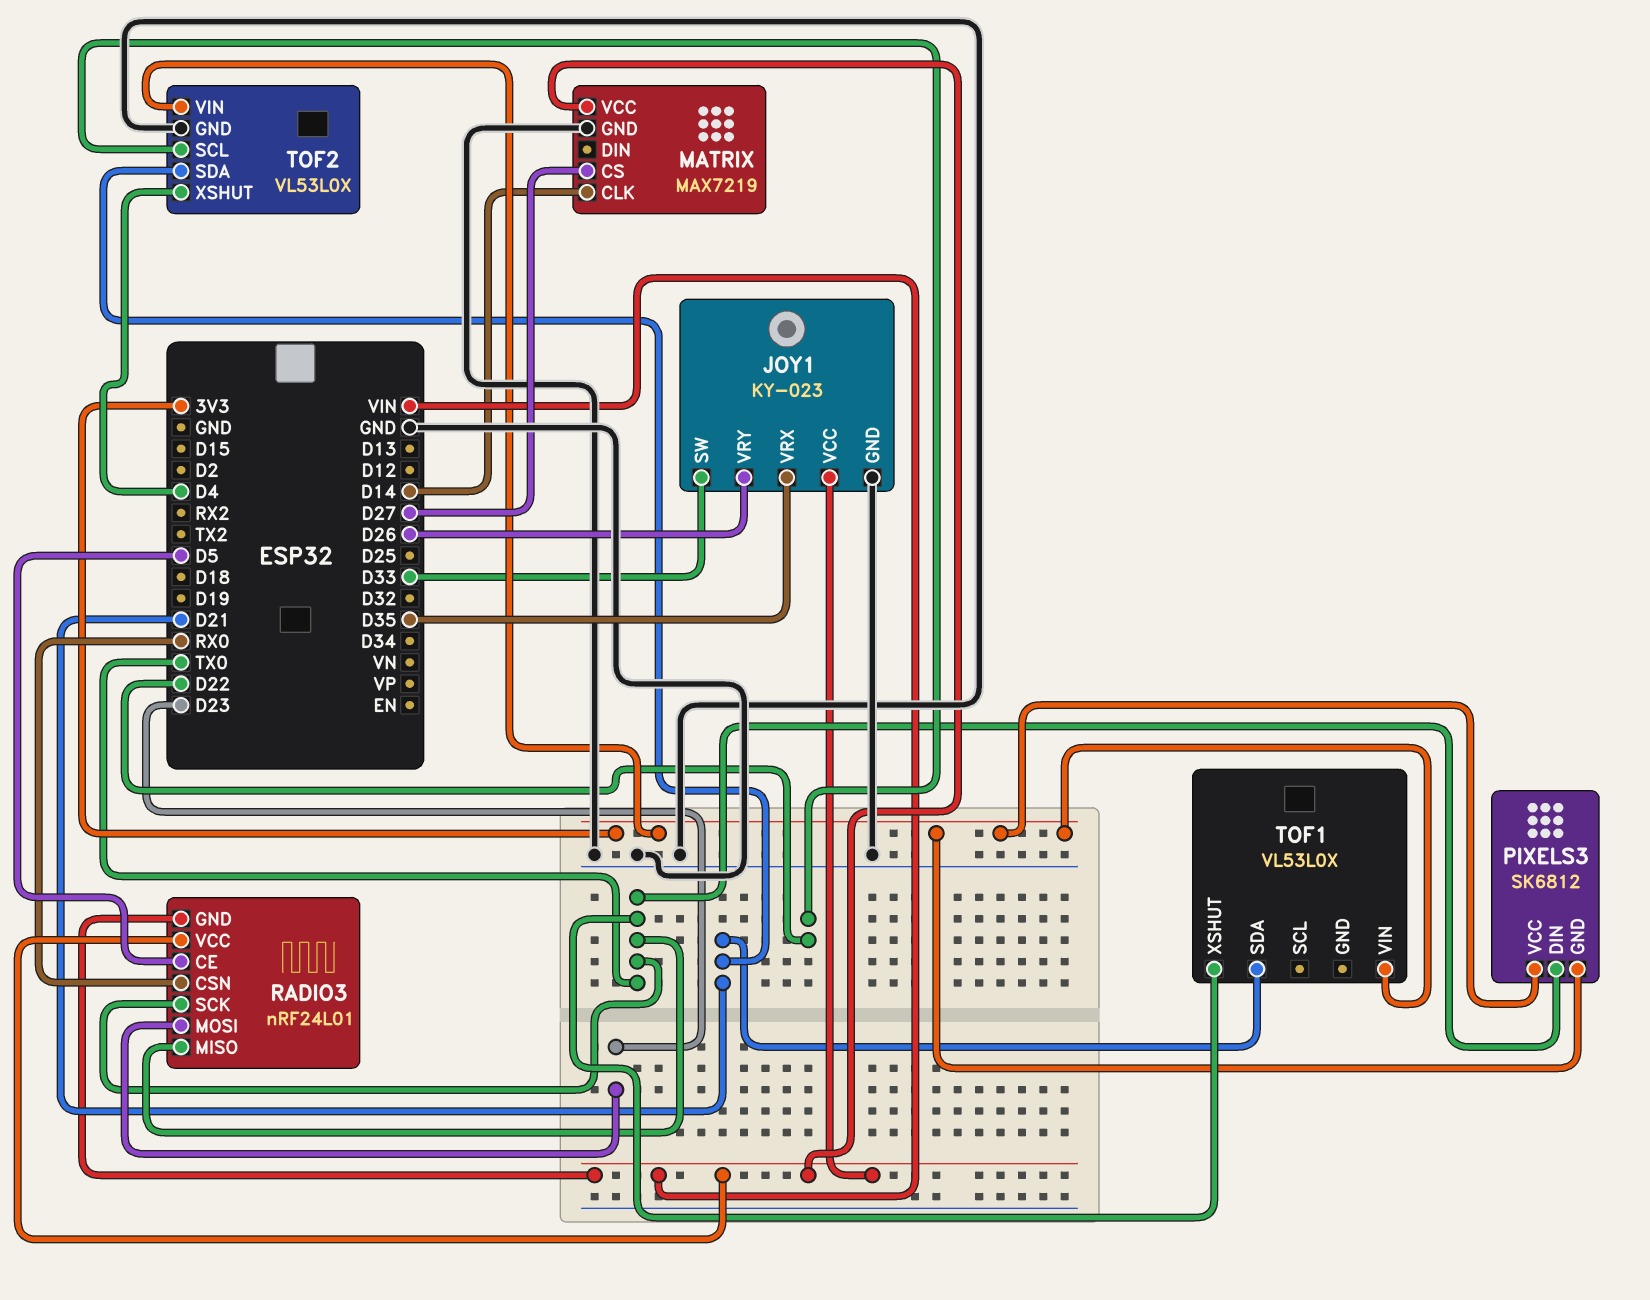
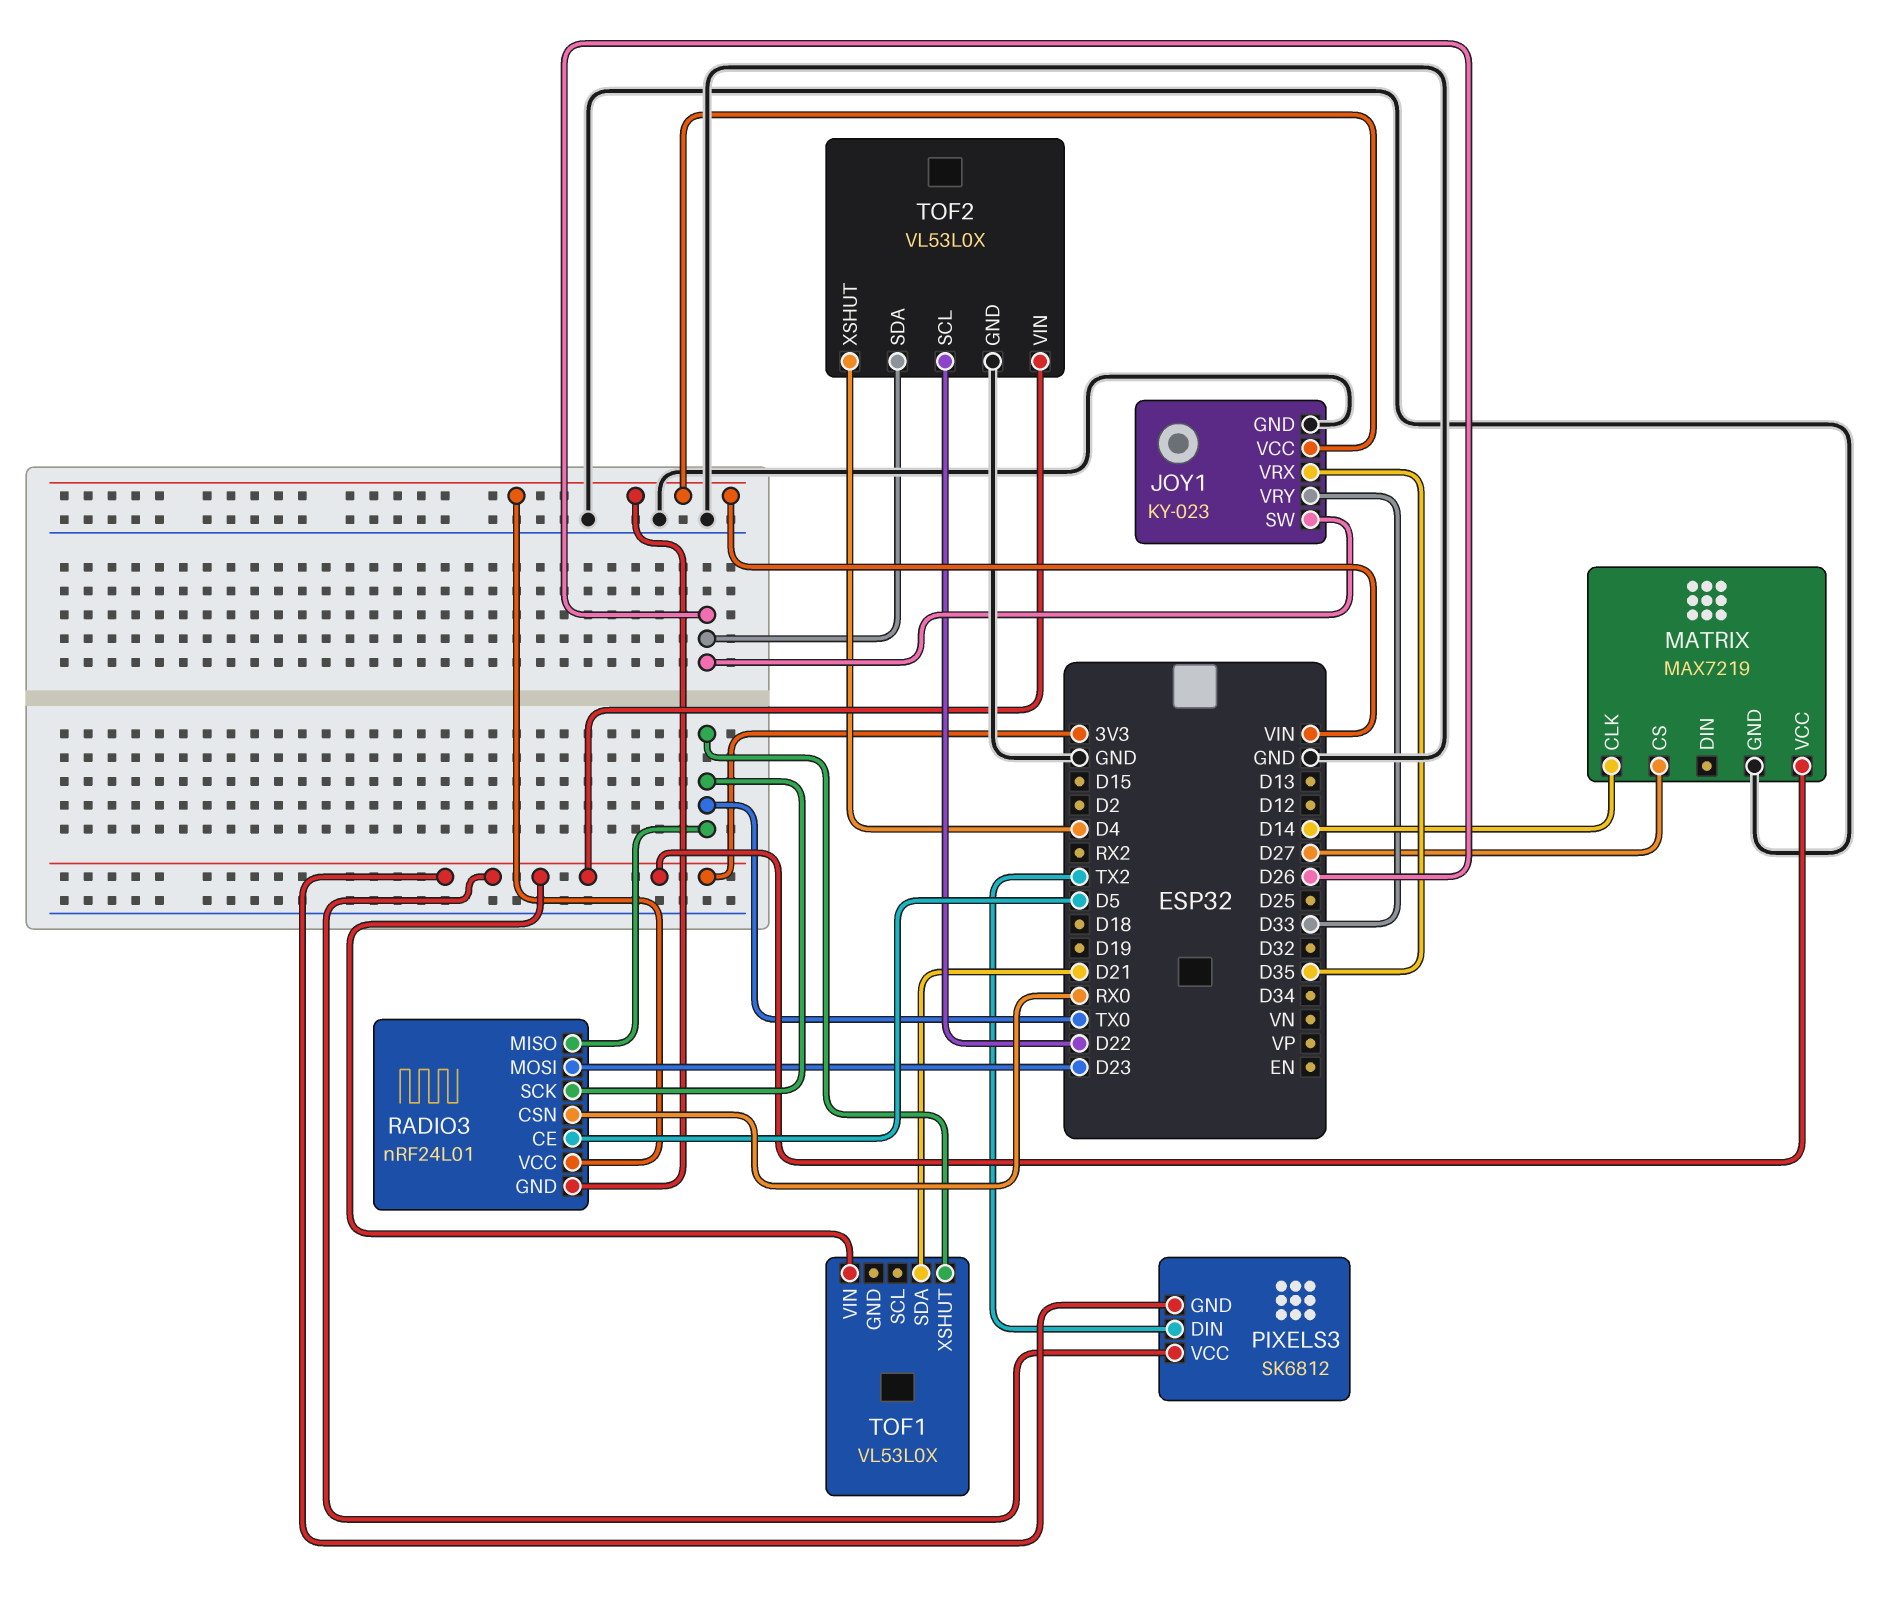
JOY1 pin SW: D33 -> D26
JOY1 pin VRY: D26 -> D33
MATRIX pin VCC: VIN -> 3V3
PIXELS3 pin DIN: TX0 -> TX2
TOF2 pin SDA: D21 -> D26

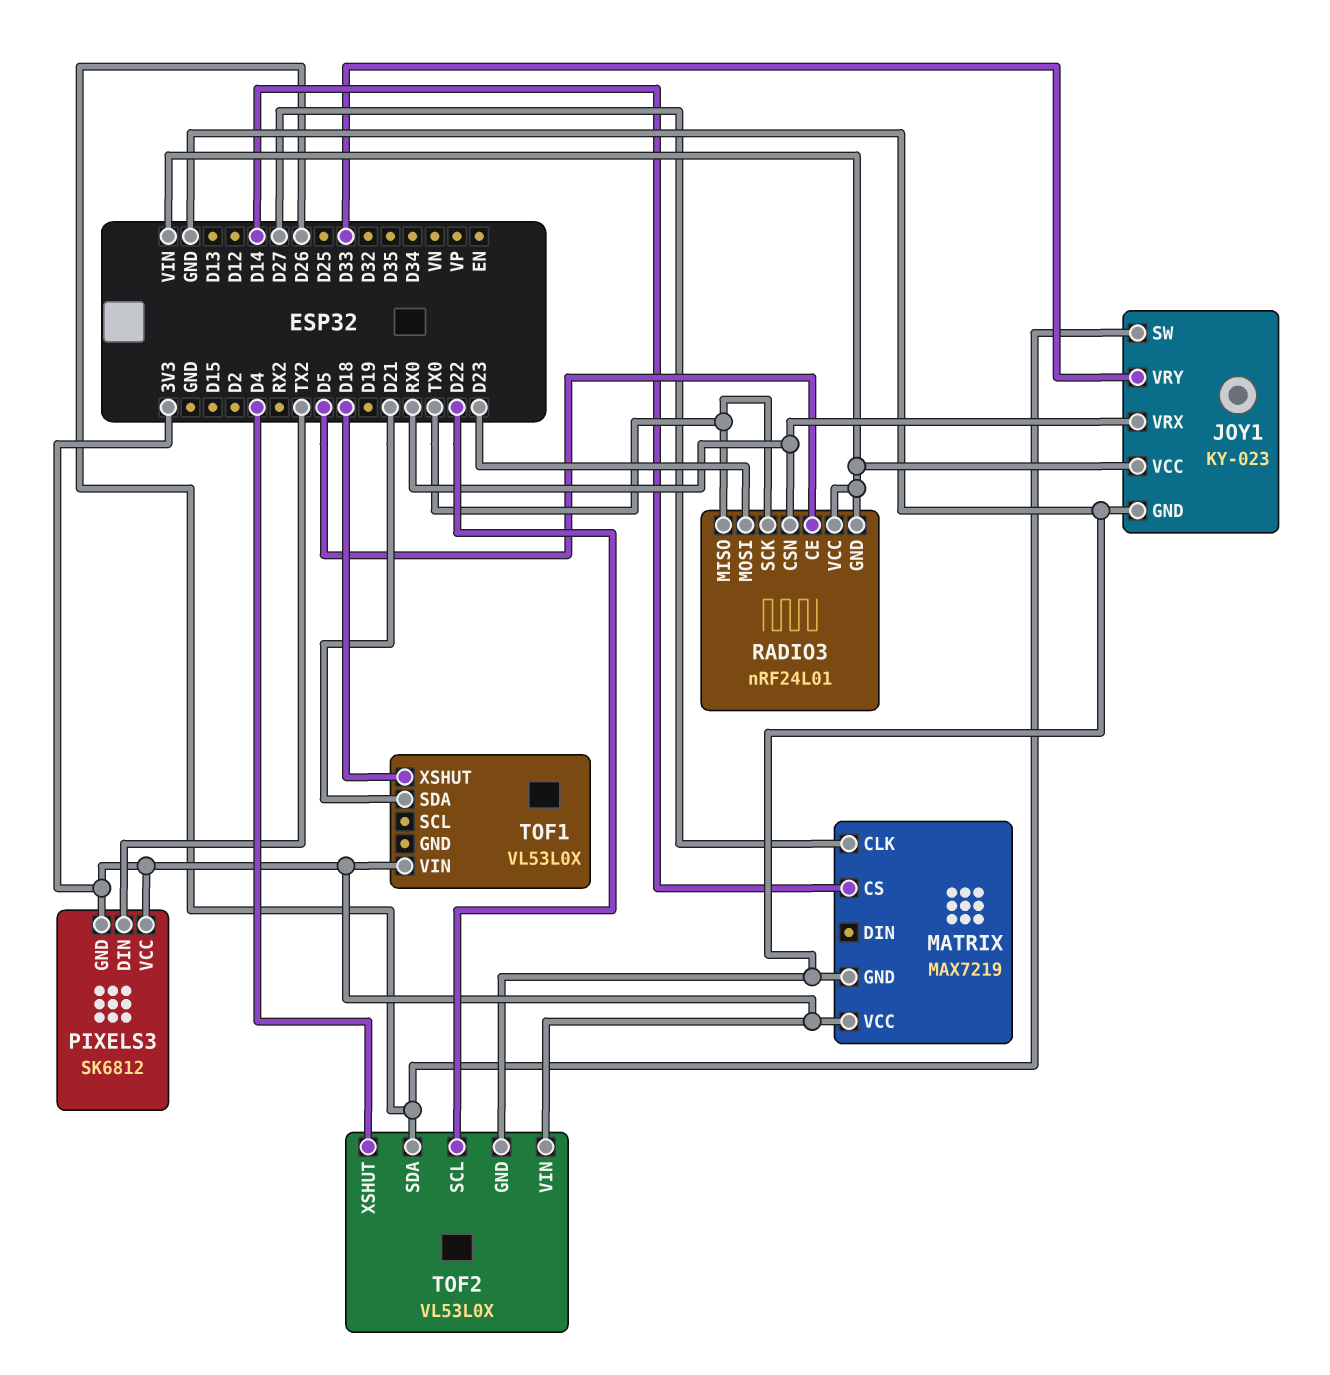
JOY1 pin VRX: D35 -> RX0
MATRIX pin CLK: D14 -> D27
MATRIX pin CS: D27 -> D14
TOF1 pin XSHUT: TX0 -> D18

